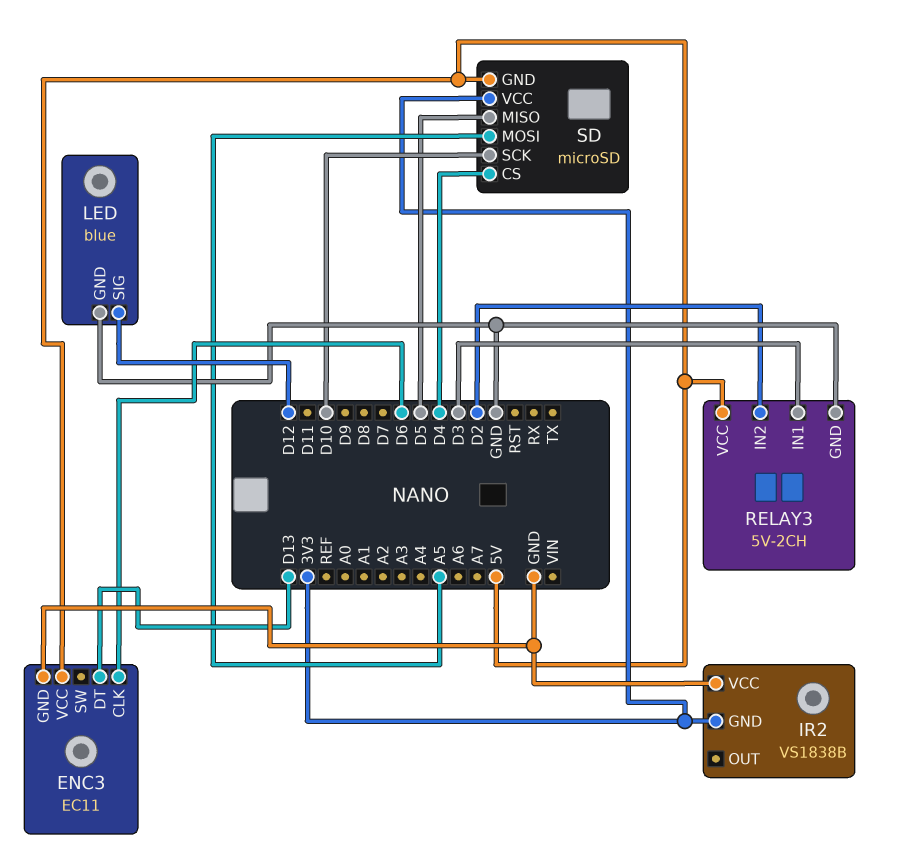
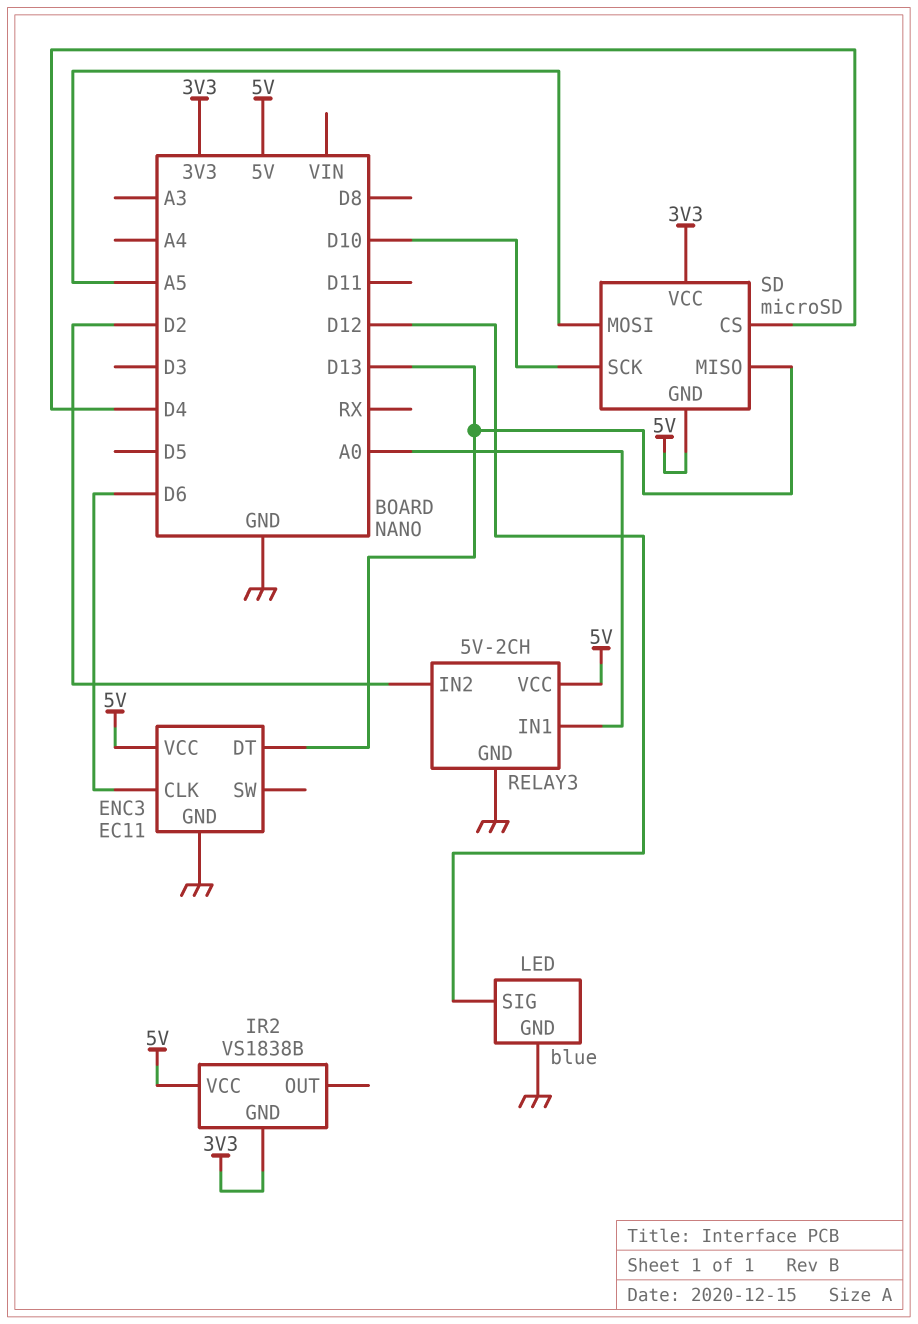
IR2 pin VCC: GND -> 5V
RELAY3 pin IN1: D3 -> A0
SD pin MISO: D5 -> D13

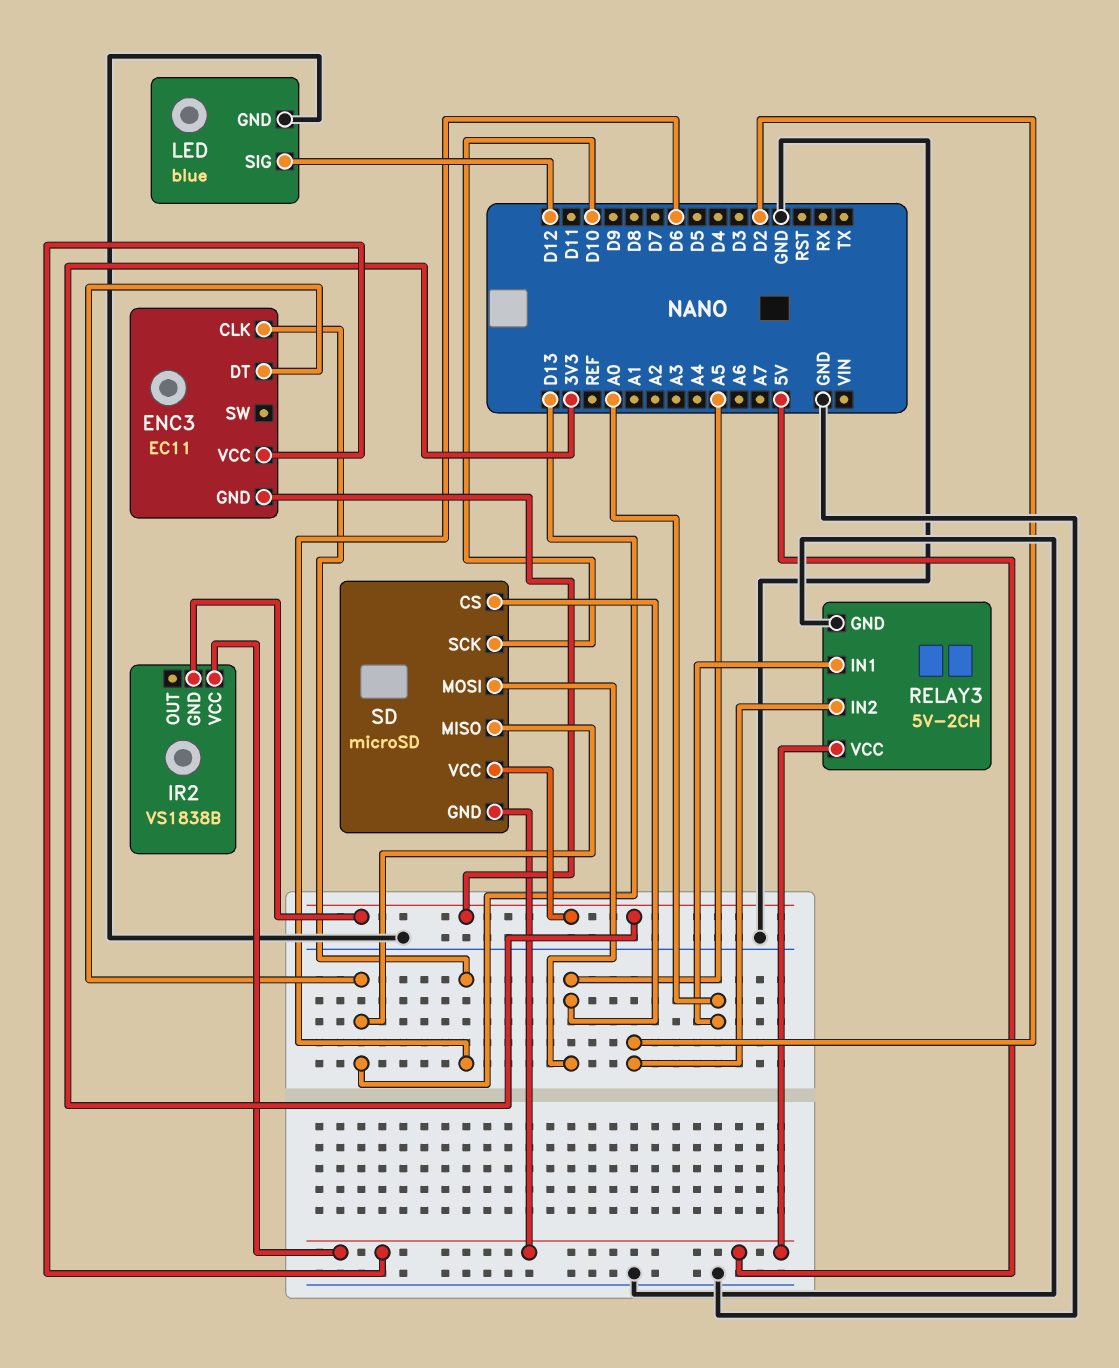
ENC3 pin GND: GND -> 3V3
SD pin CS: D4 -> A5

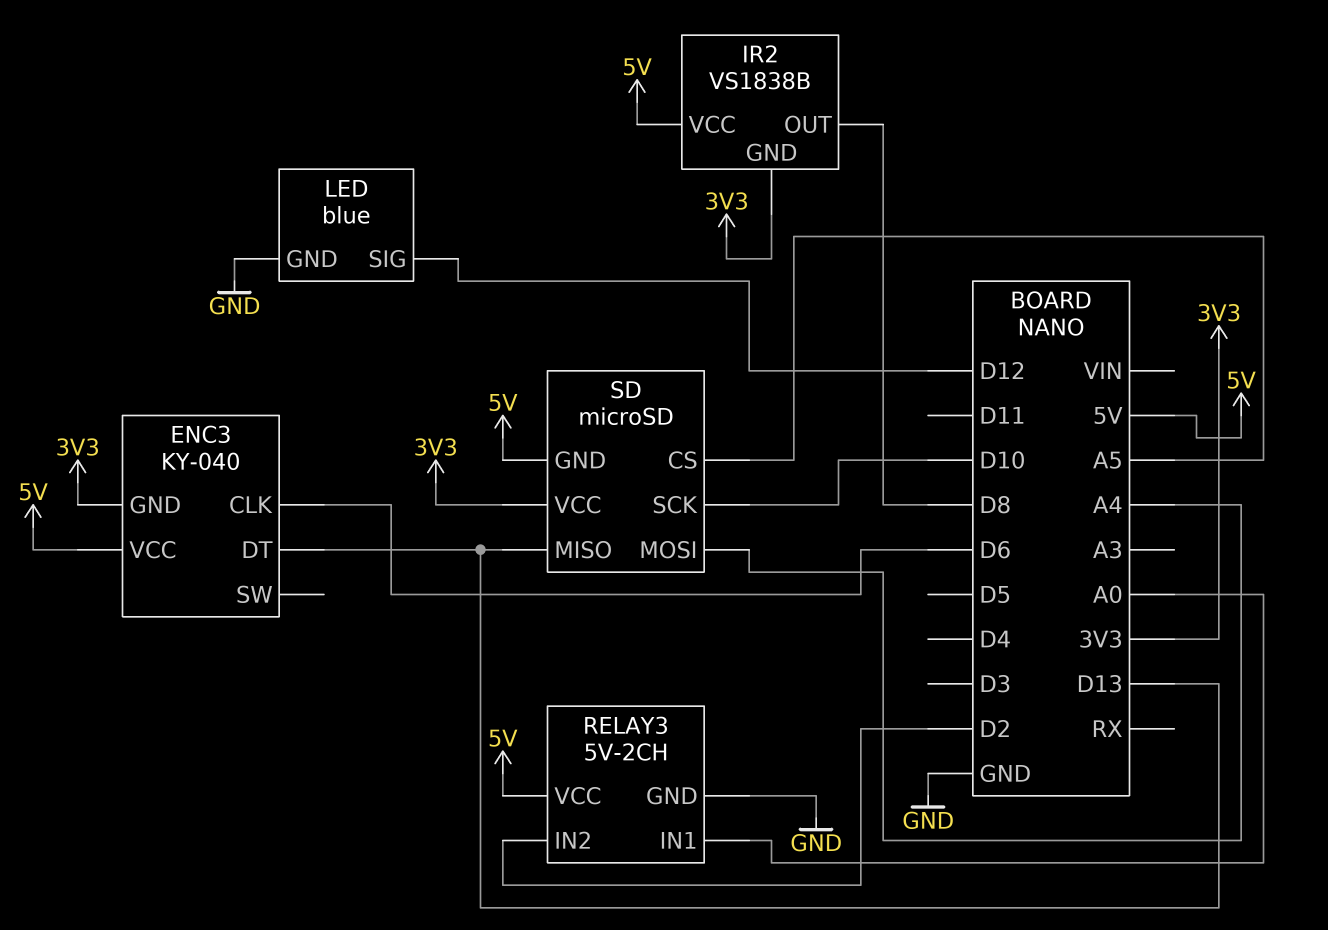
ENC3: EC11 -> KY-040
IR2 pin OUT: none -> D8
SD pin MOSI: A5 -> A4

